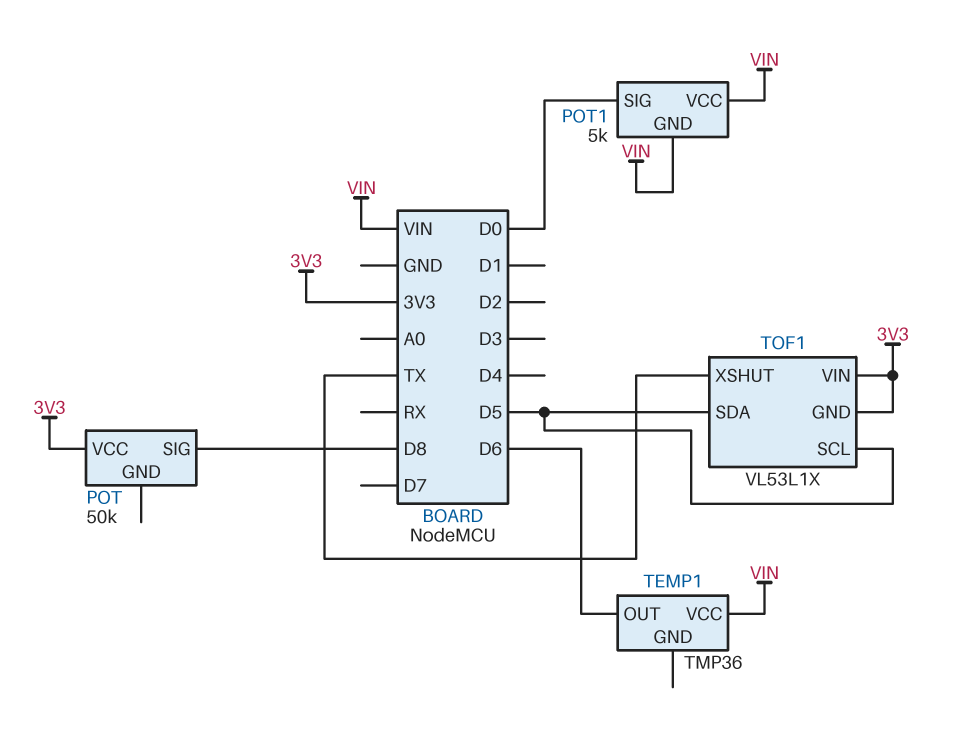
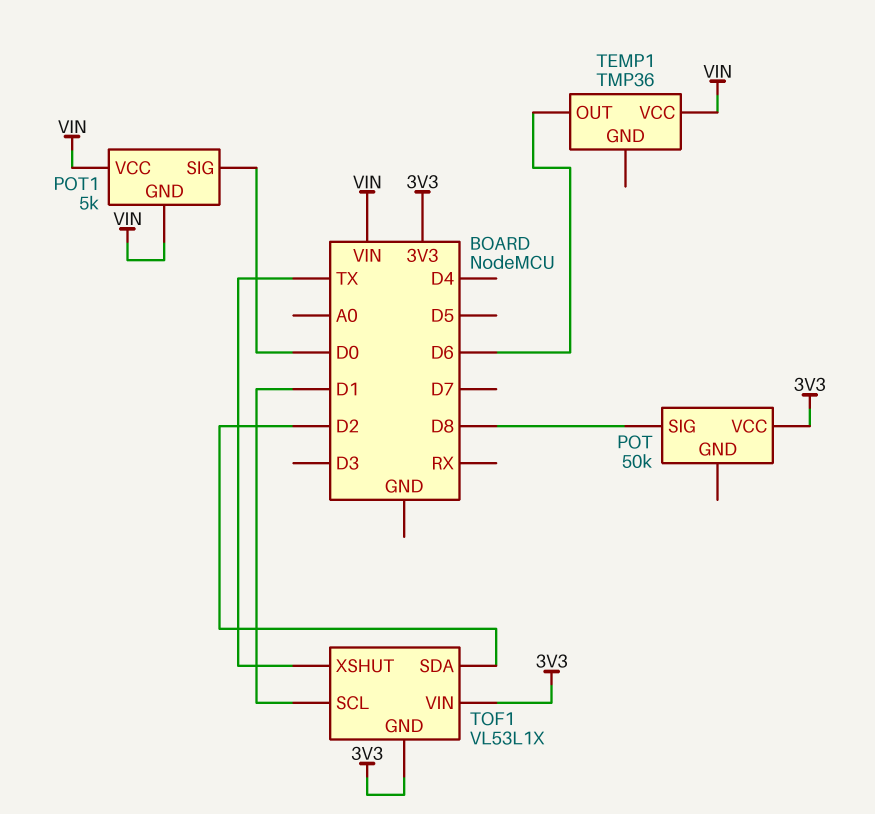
TOF1 pin SCL: D5 -> D1
TOF1 pin SDA: D5 -> D2

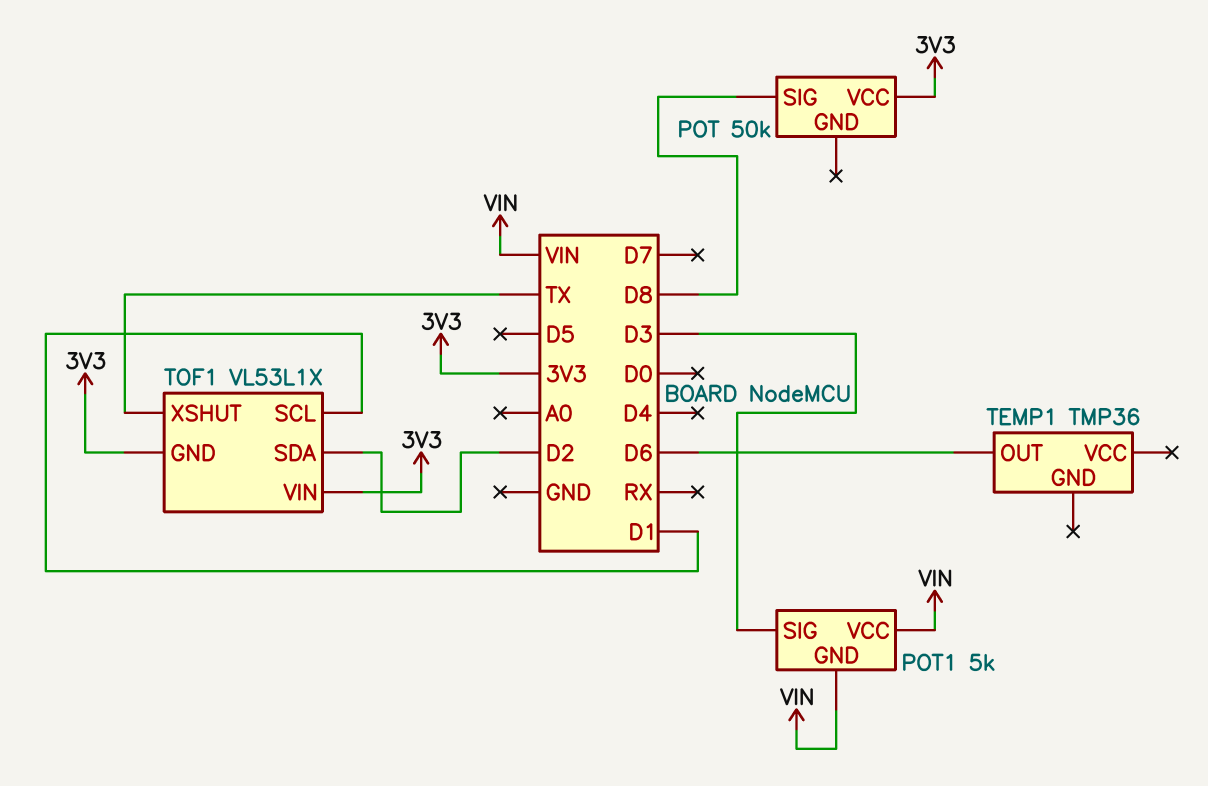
POT1 pin SIG: D0 -> D3
TEMP1 pin VCC: VIN -> none

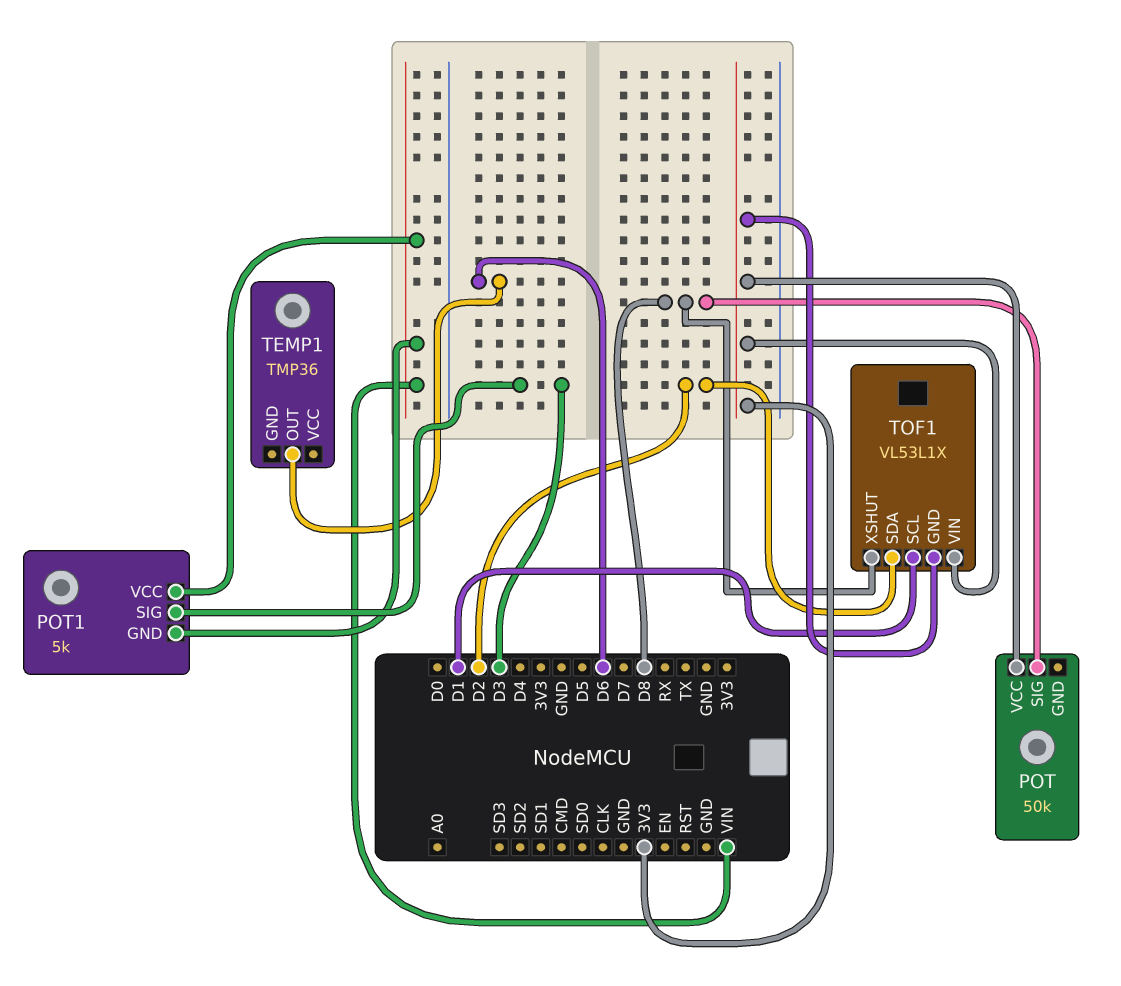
TOF1 pin XSHUT: TX -> D8

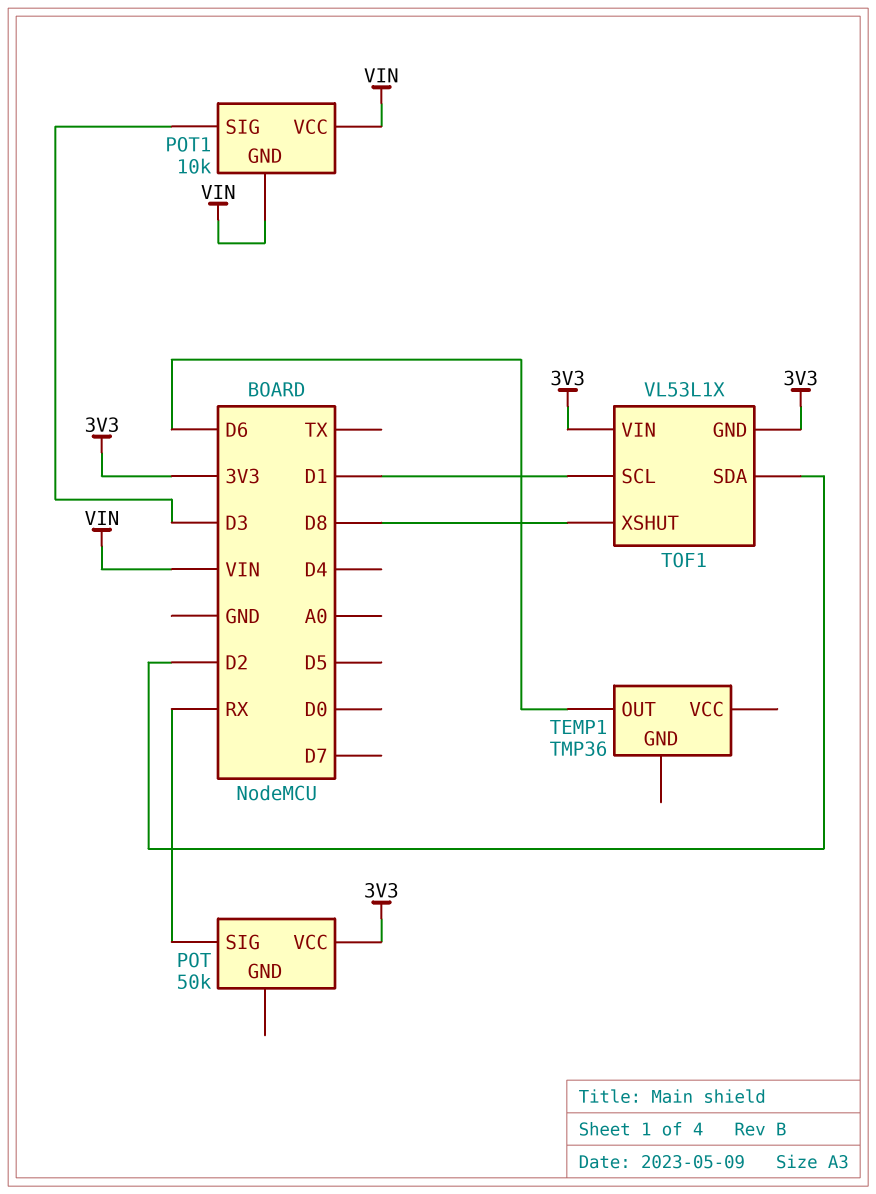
POT pin SIG: D8 -> RX
POT1: 5k -> 10k

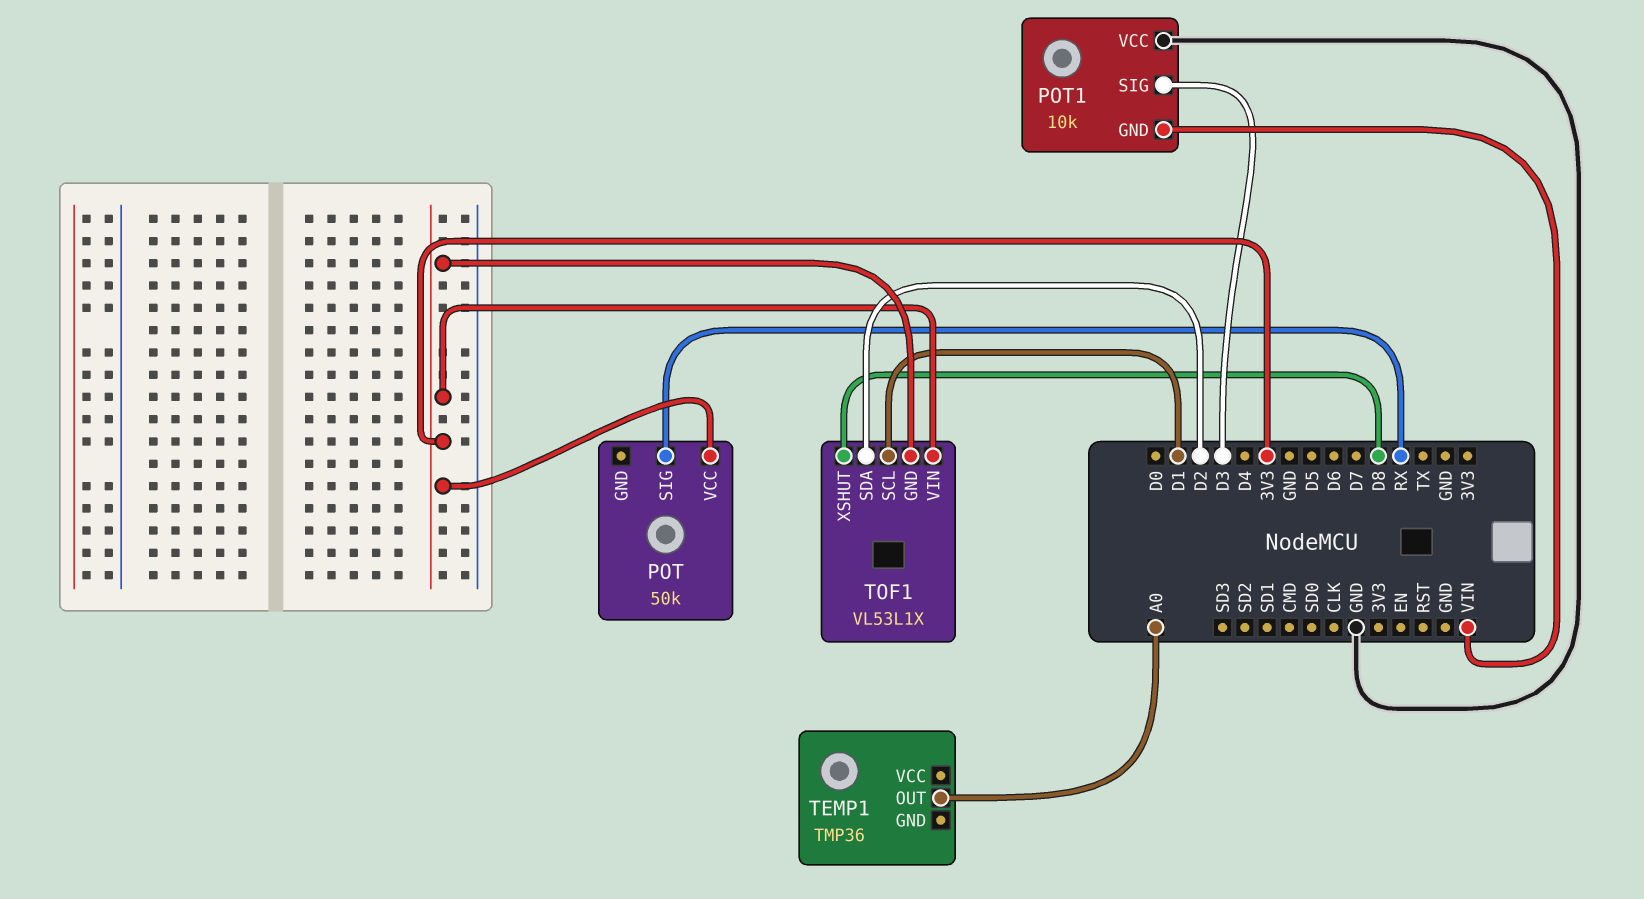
POT1 pin VCC: VIN -> GND
TEMP1 pin OUT: D6 -> A0

